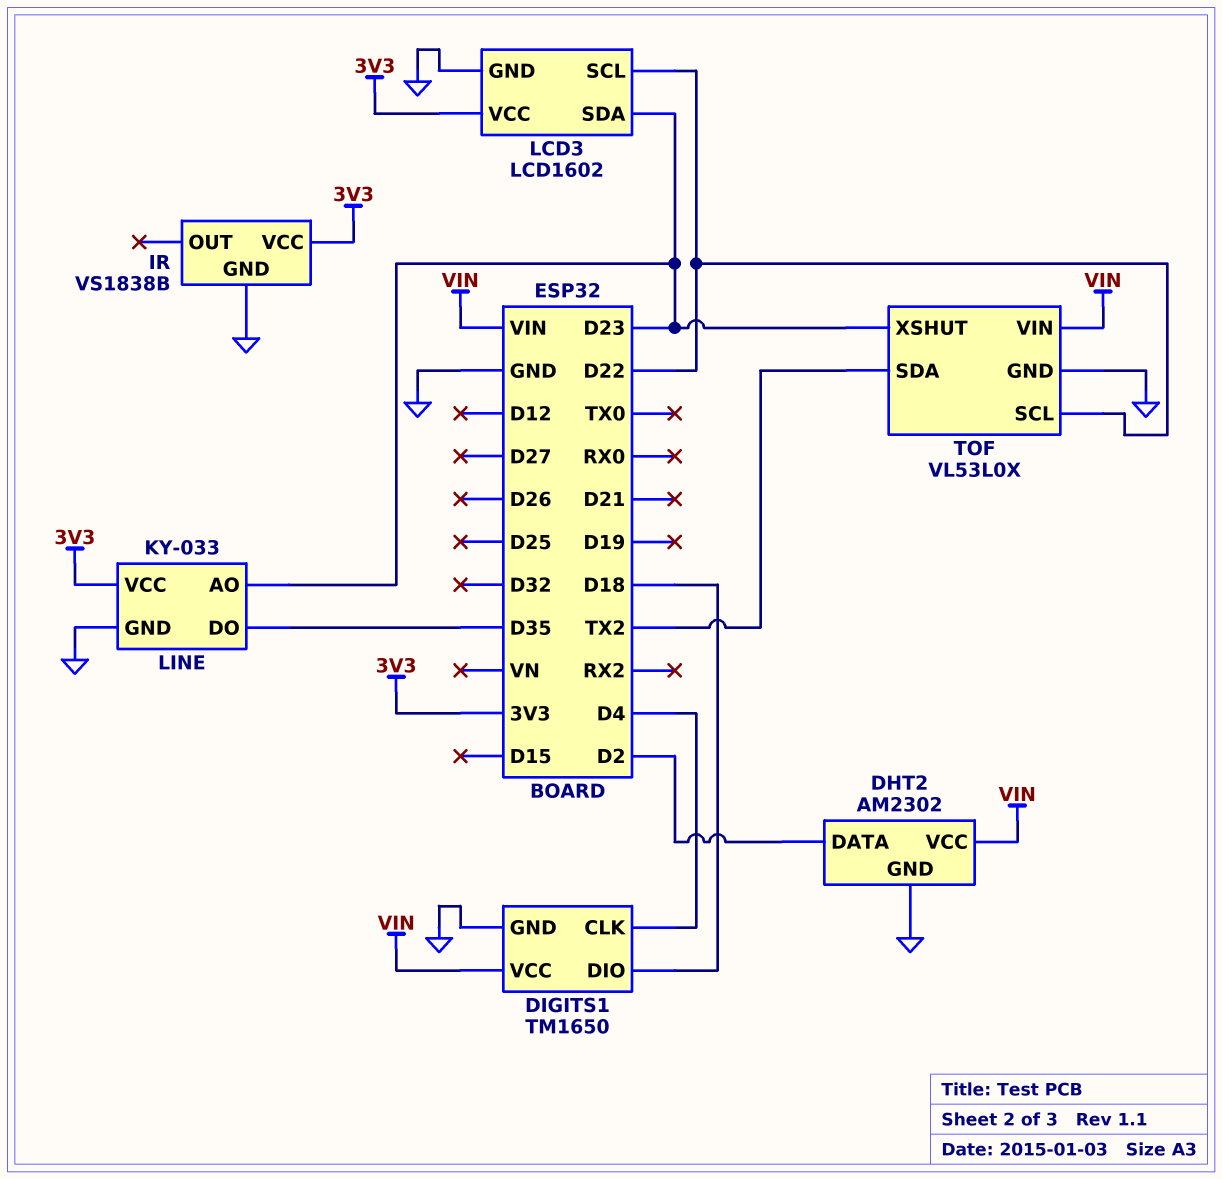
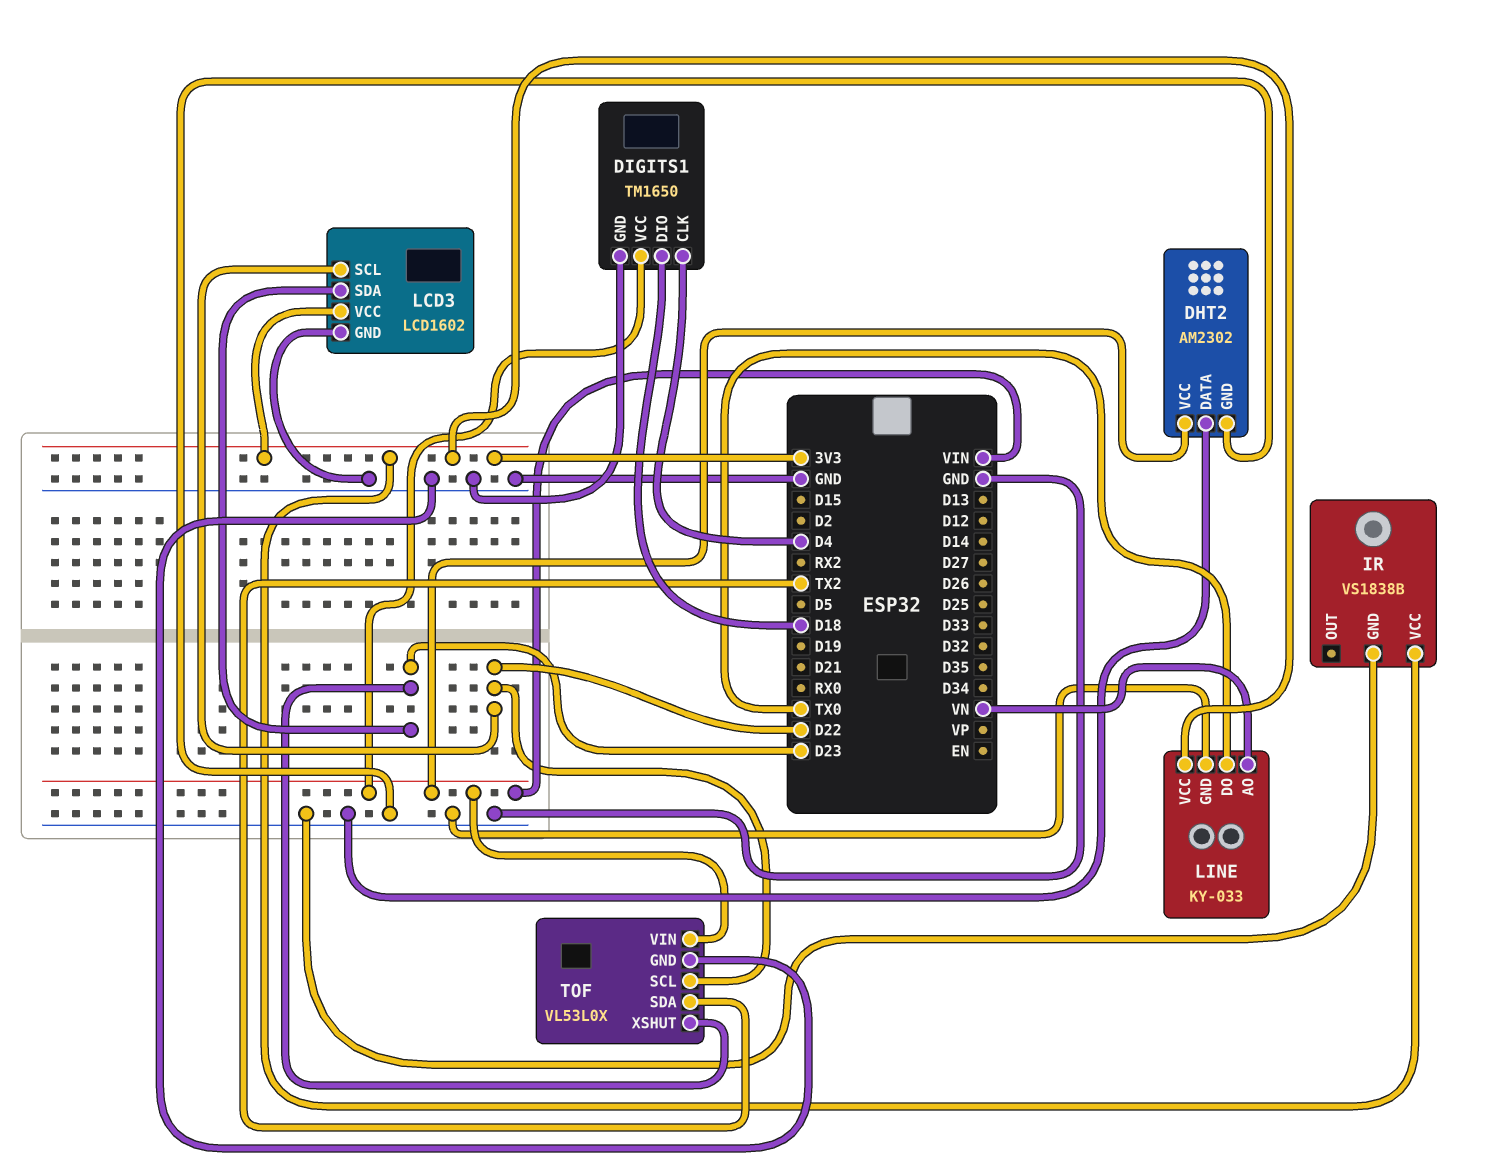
DHT2 pin DATA: D2 -> GND
LINE pin AO: D23 -> VN
LINE pin DO: D35 -> TX0

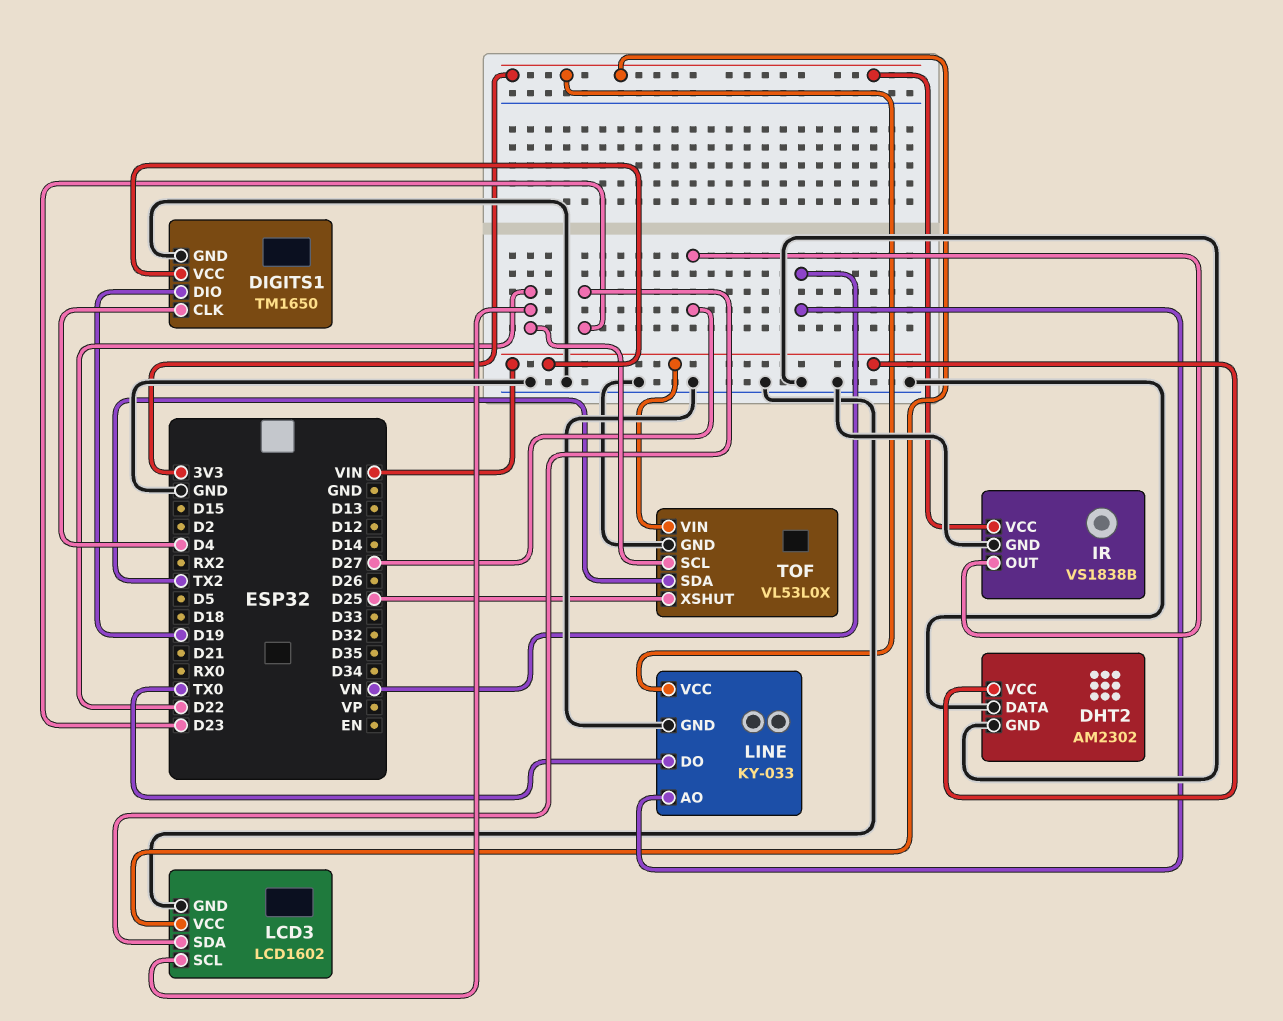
DIGITS1 pin DIO: D18 -> D19
IR pin OUT: none -> D27
TOF pin XSHUT: D23 -> D25

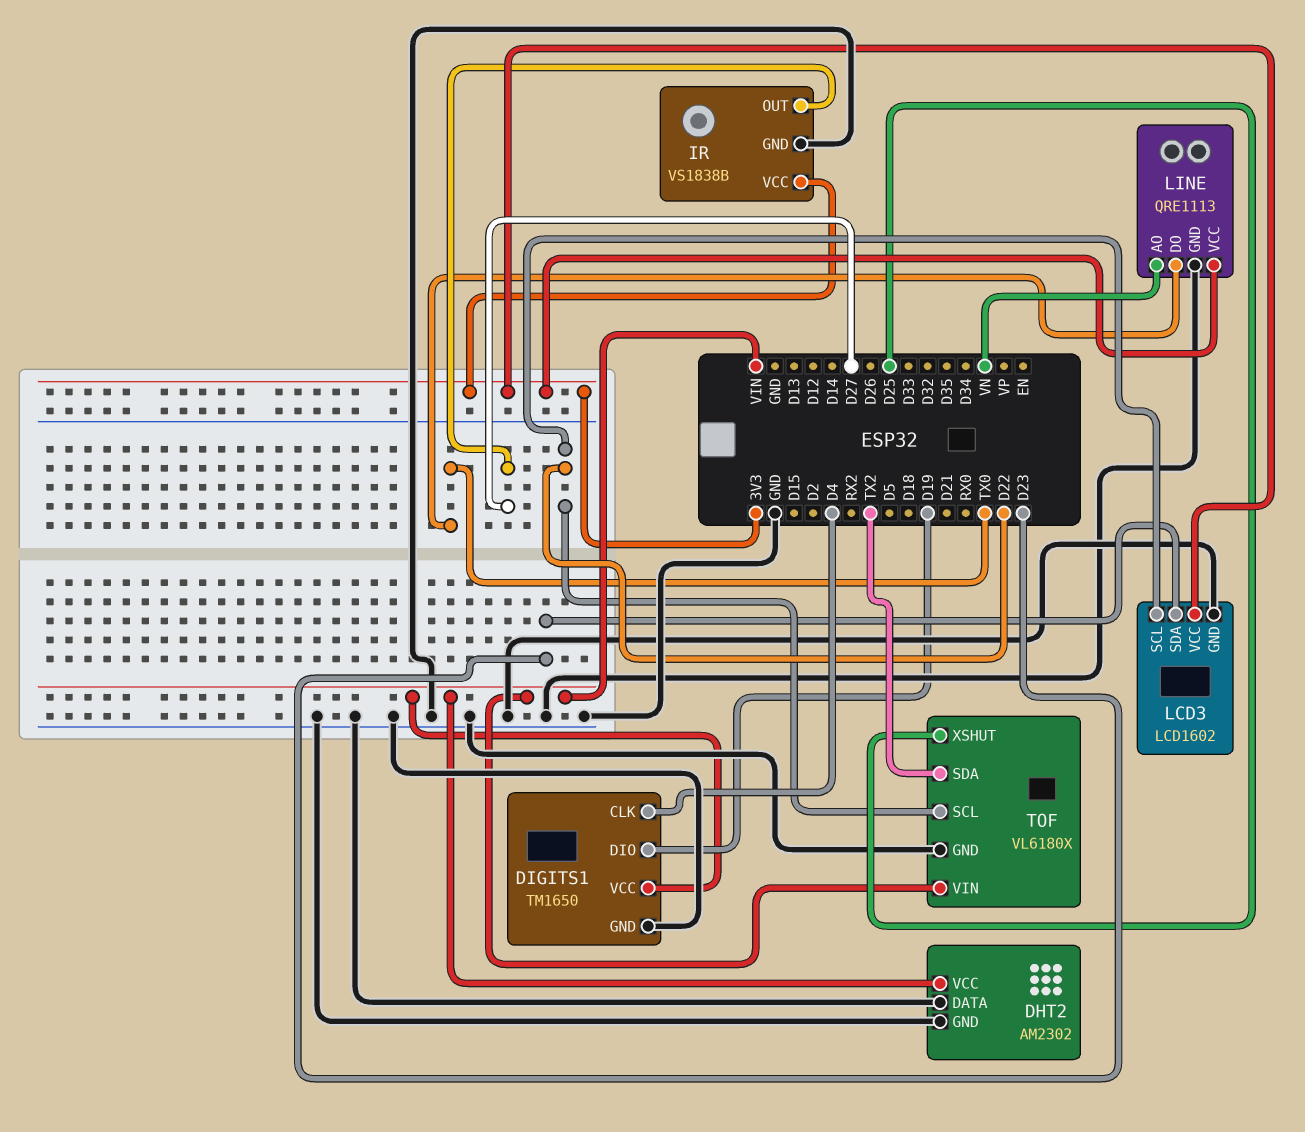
LINE: KY-033 -> QRE1113
TOF: VL53L0X -> VL6180X

